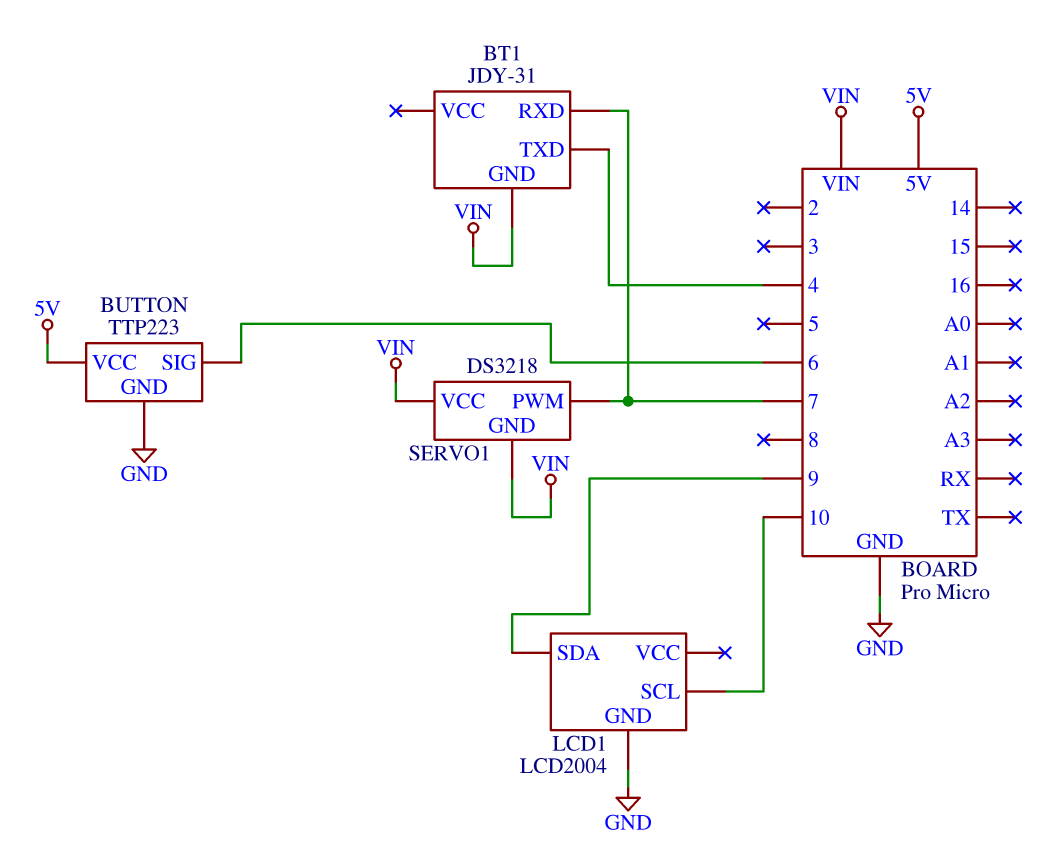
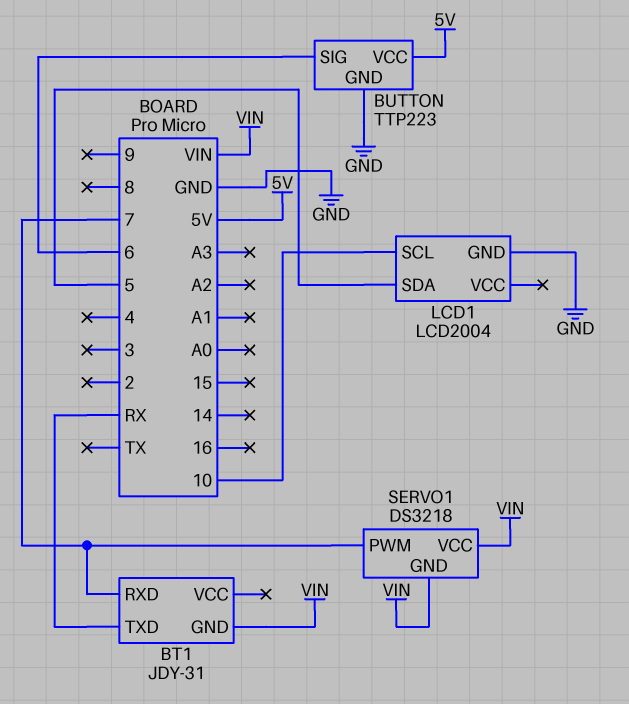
BT1 pin TXD: 4 -> RX
LCD1 pin SDA: 9 -> 5

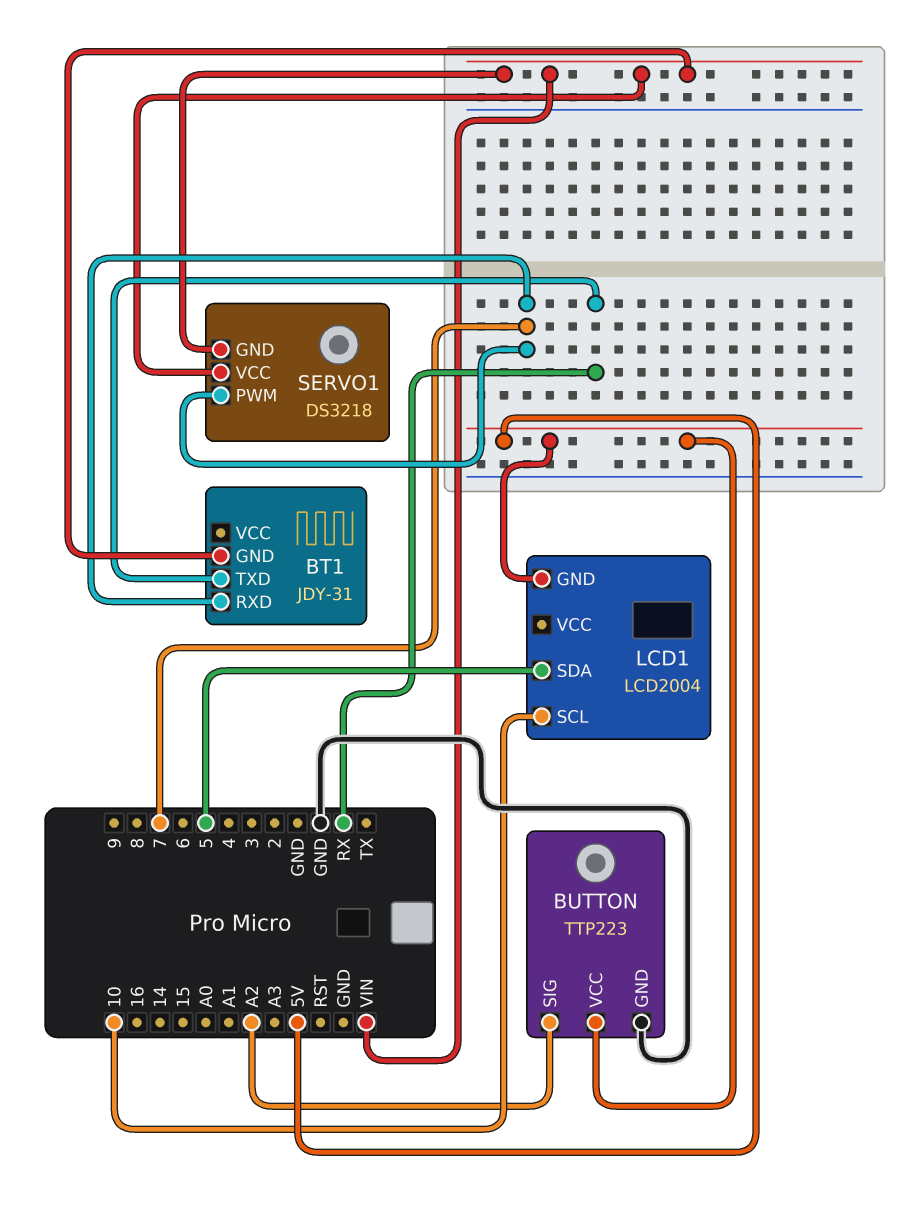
BUTTON pin SIG: 6 -> A2
LCD1 pin GND: GND -> 5V

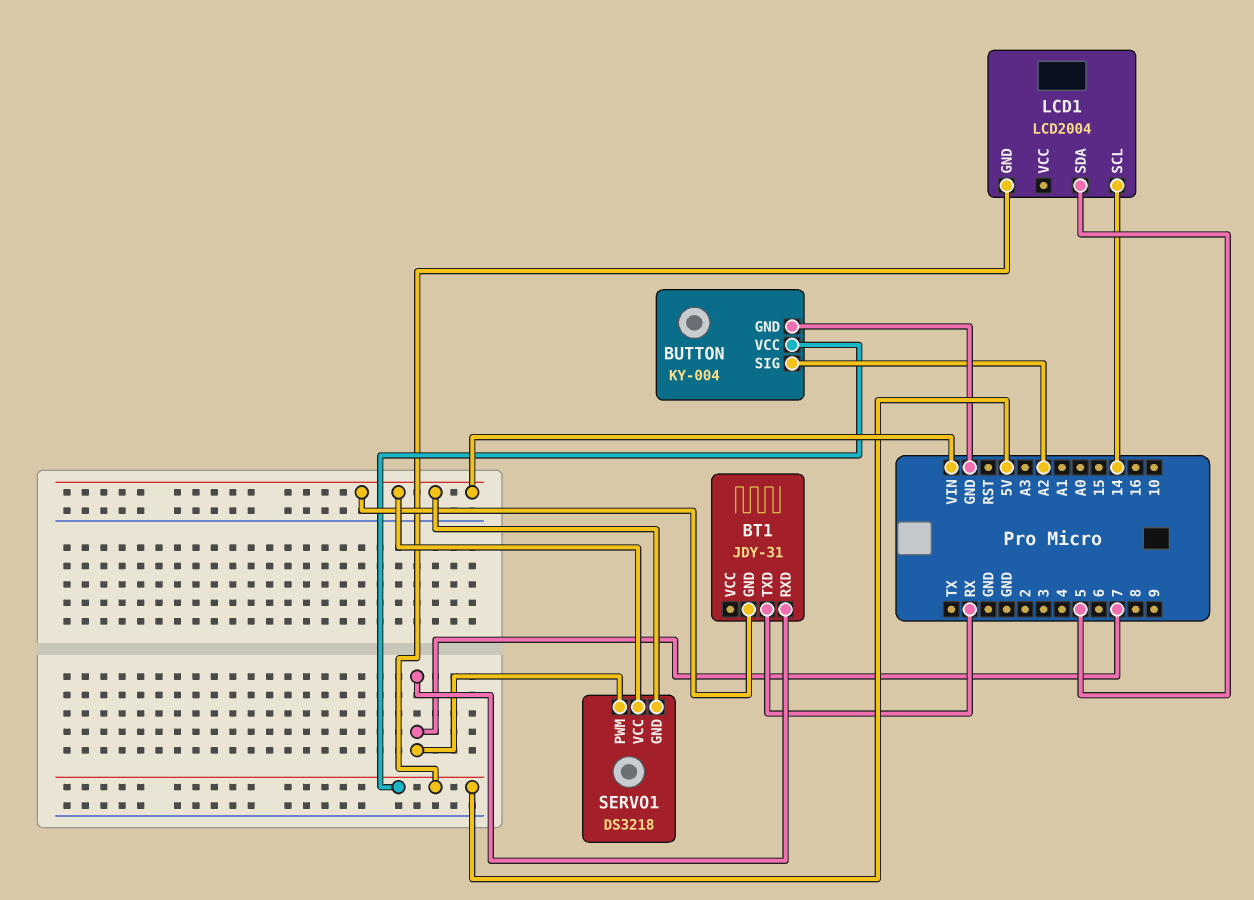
BUTTON: TTP223 -> KY-004
LCD1 pin SCL: 10 -> 14

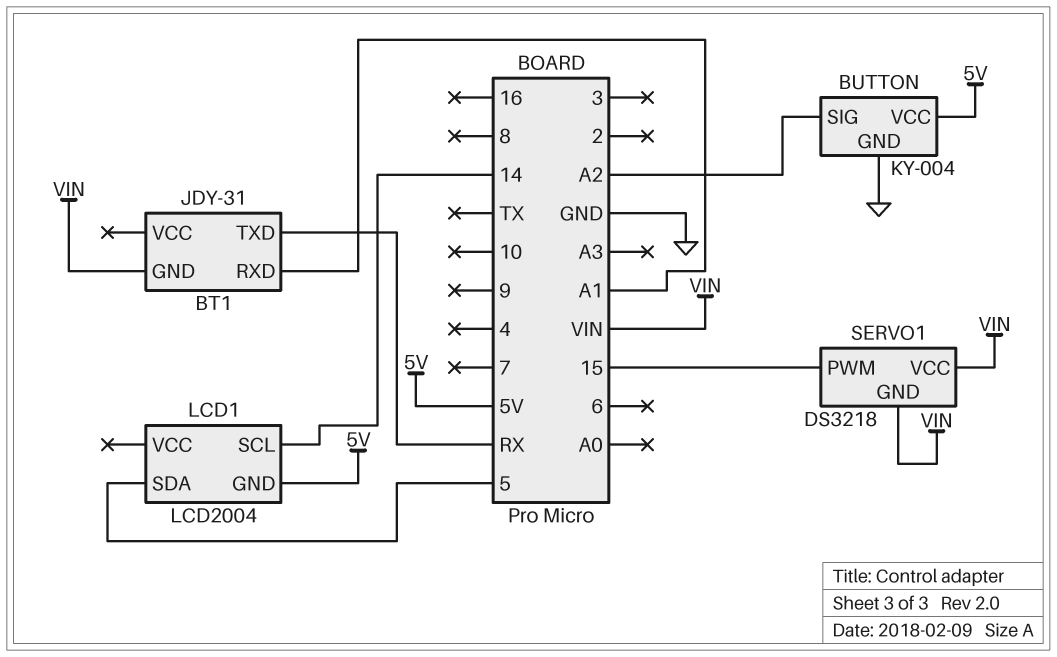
BT1 pin RXD: 7 -> A1
SERVO1 pin PWM: 7 -> 15

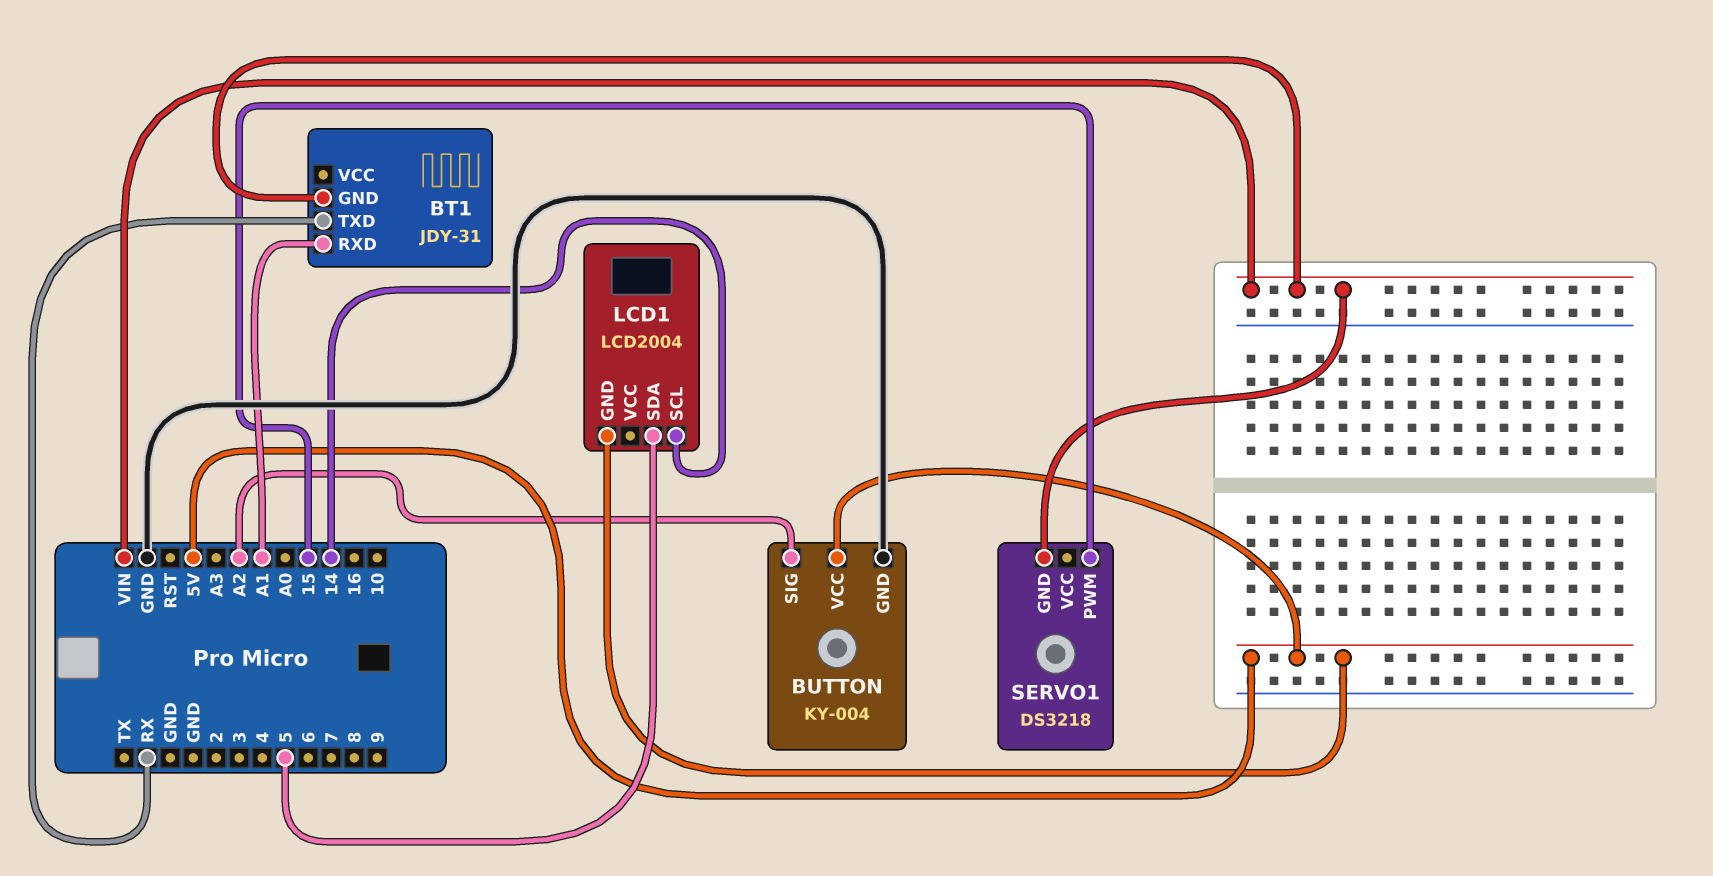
SERVO1 pin VCC: VIN -> none

